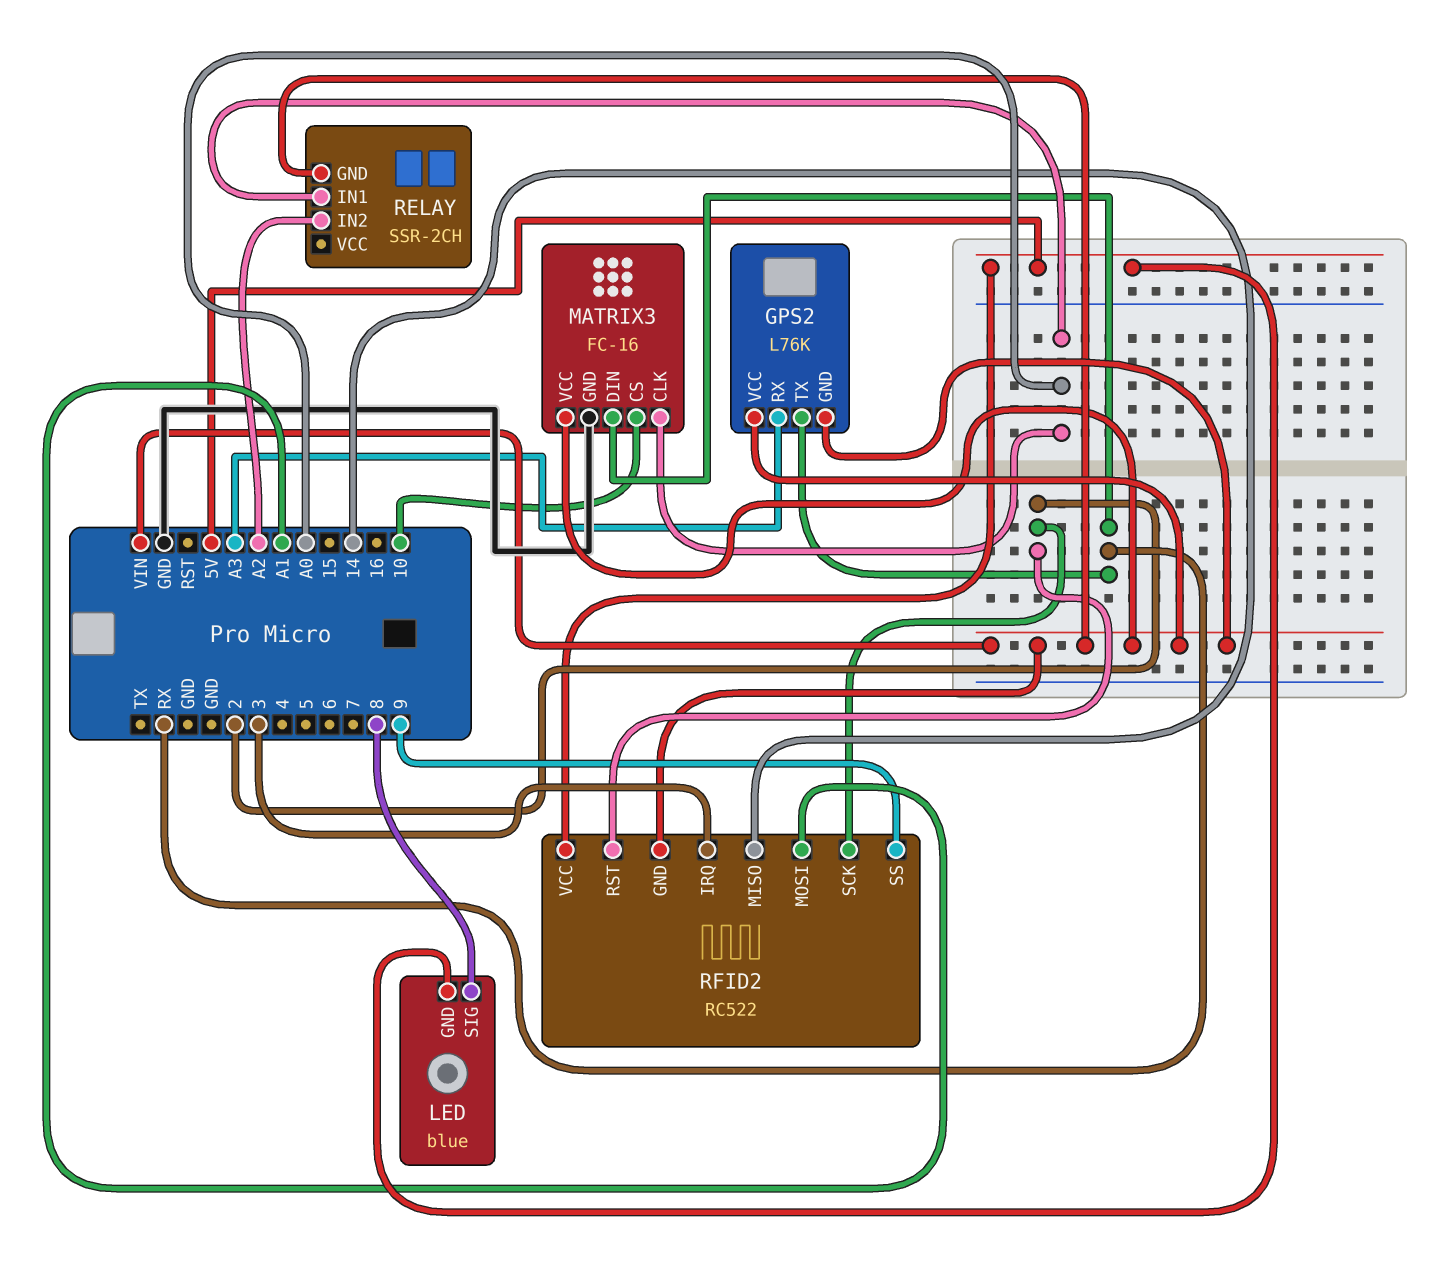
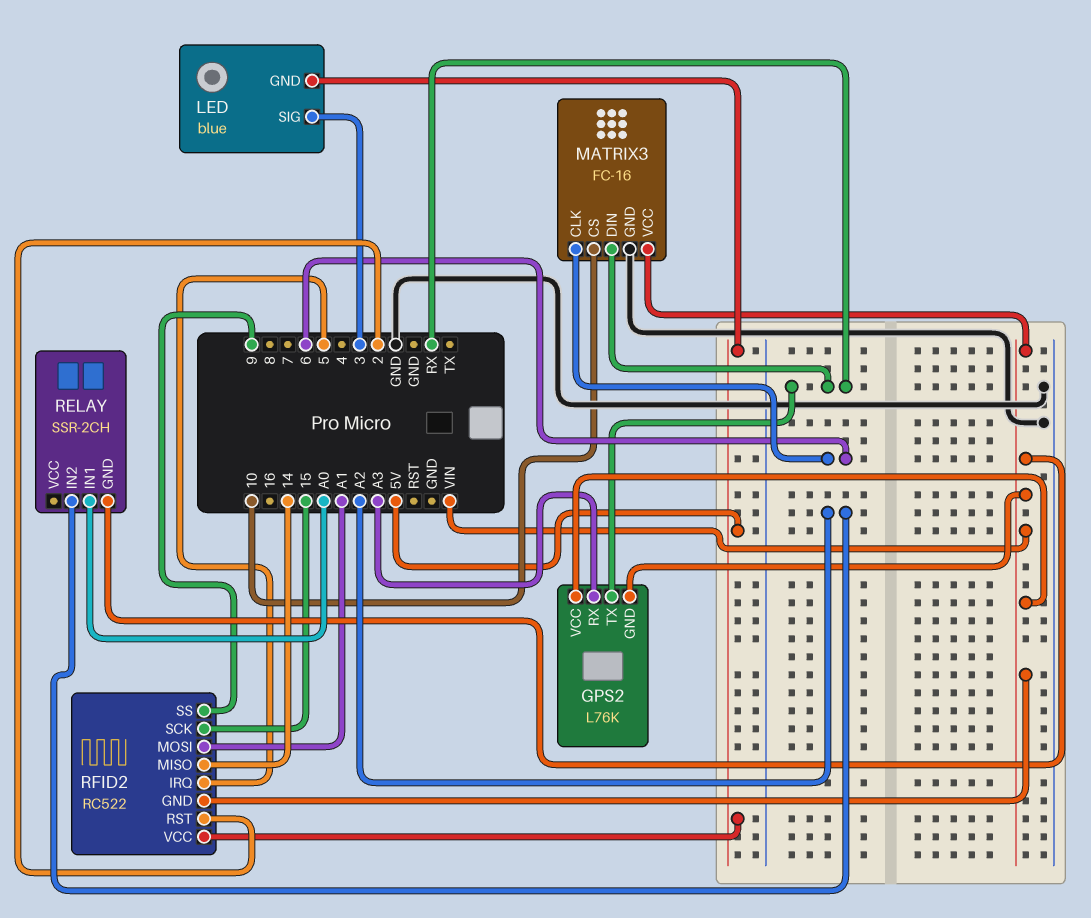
LED pin SIG: 8 -> 3
MATRIX3 pin CLK: A0 -> 6
RFID2 pin IRQ: 3 -> 5
RFID2 pin SCK: 2 -> 15

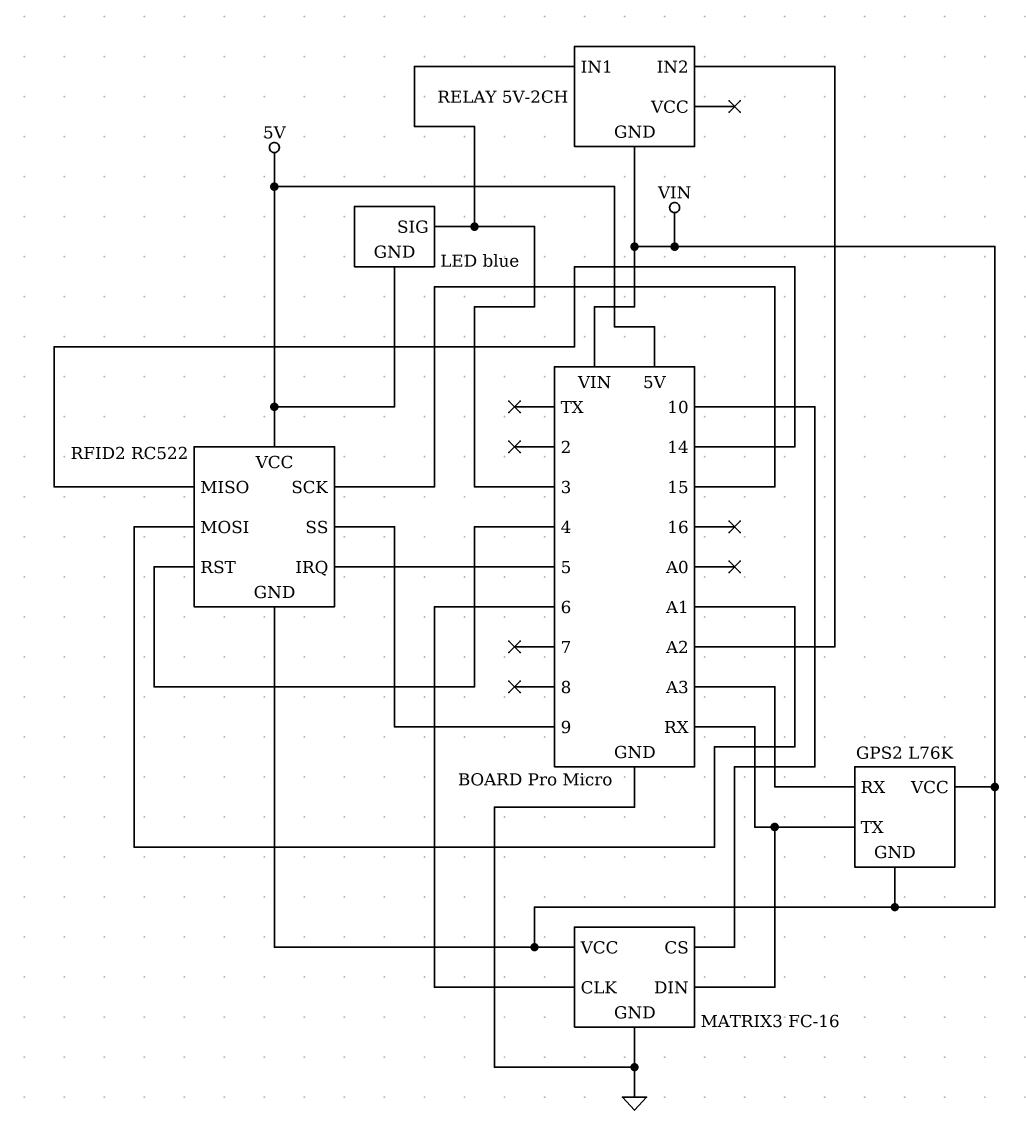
RELAY: SSR-2CH -> 5V-2CH
RELAY pin IN1: A0 -> 3
RFID2 pin RST: 2 -> 4

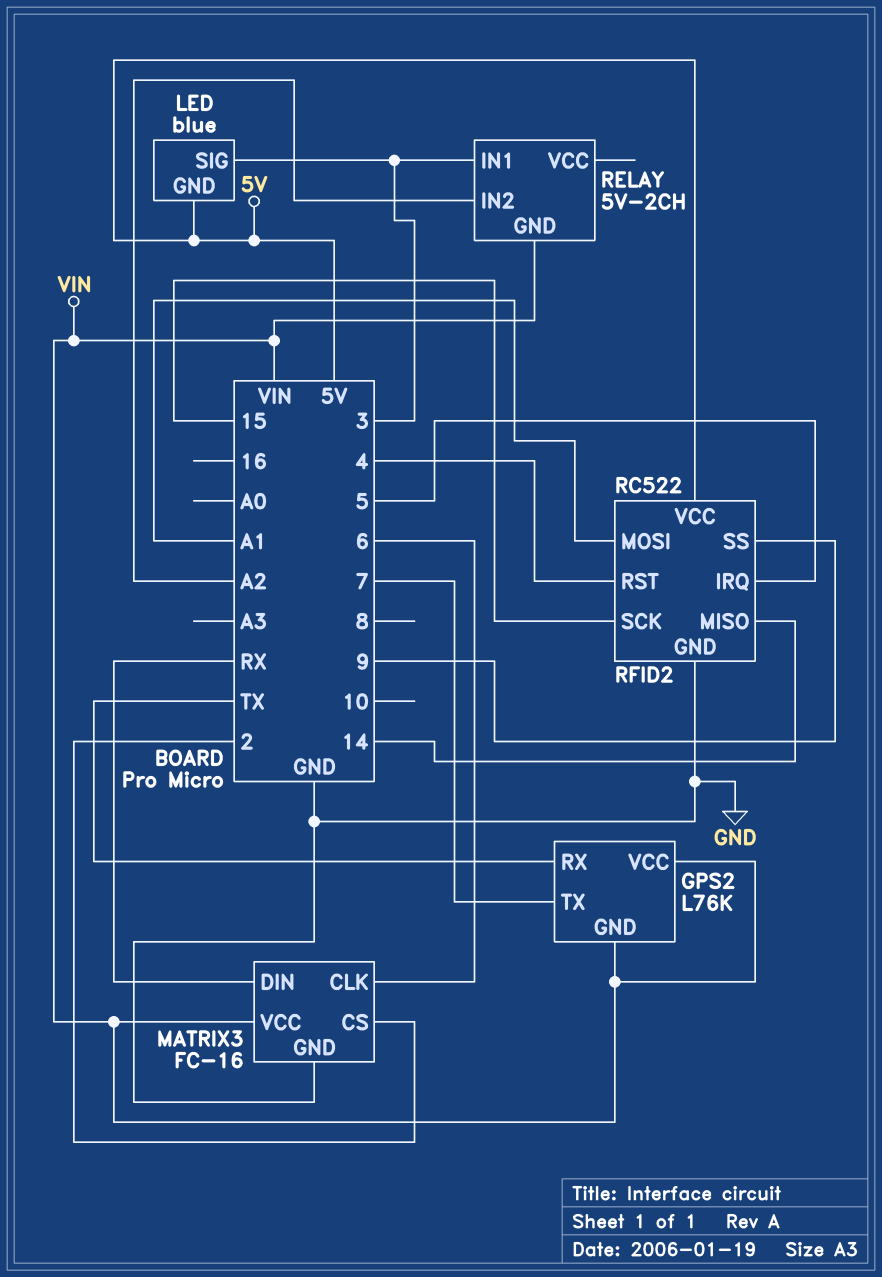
GPS2 pin RX: A3 -> TX
GPS2 pin TX: RX -> 7
MATRIX3 pin CS: 10 -> 2
RFID2 pin GND: VIN -> GND

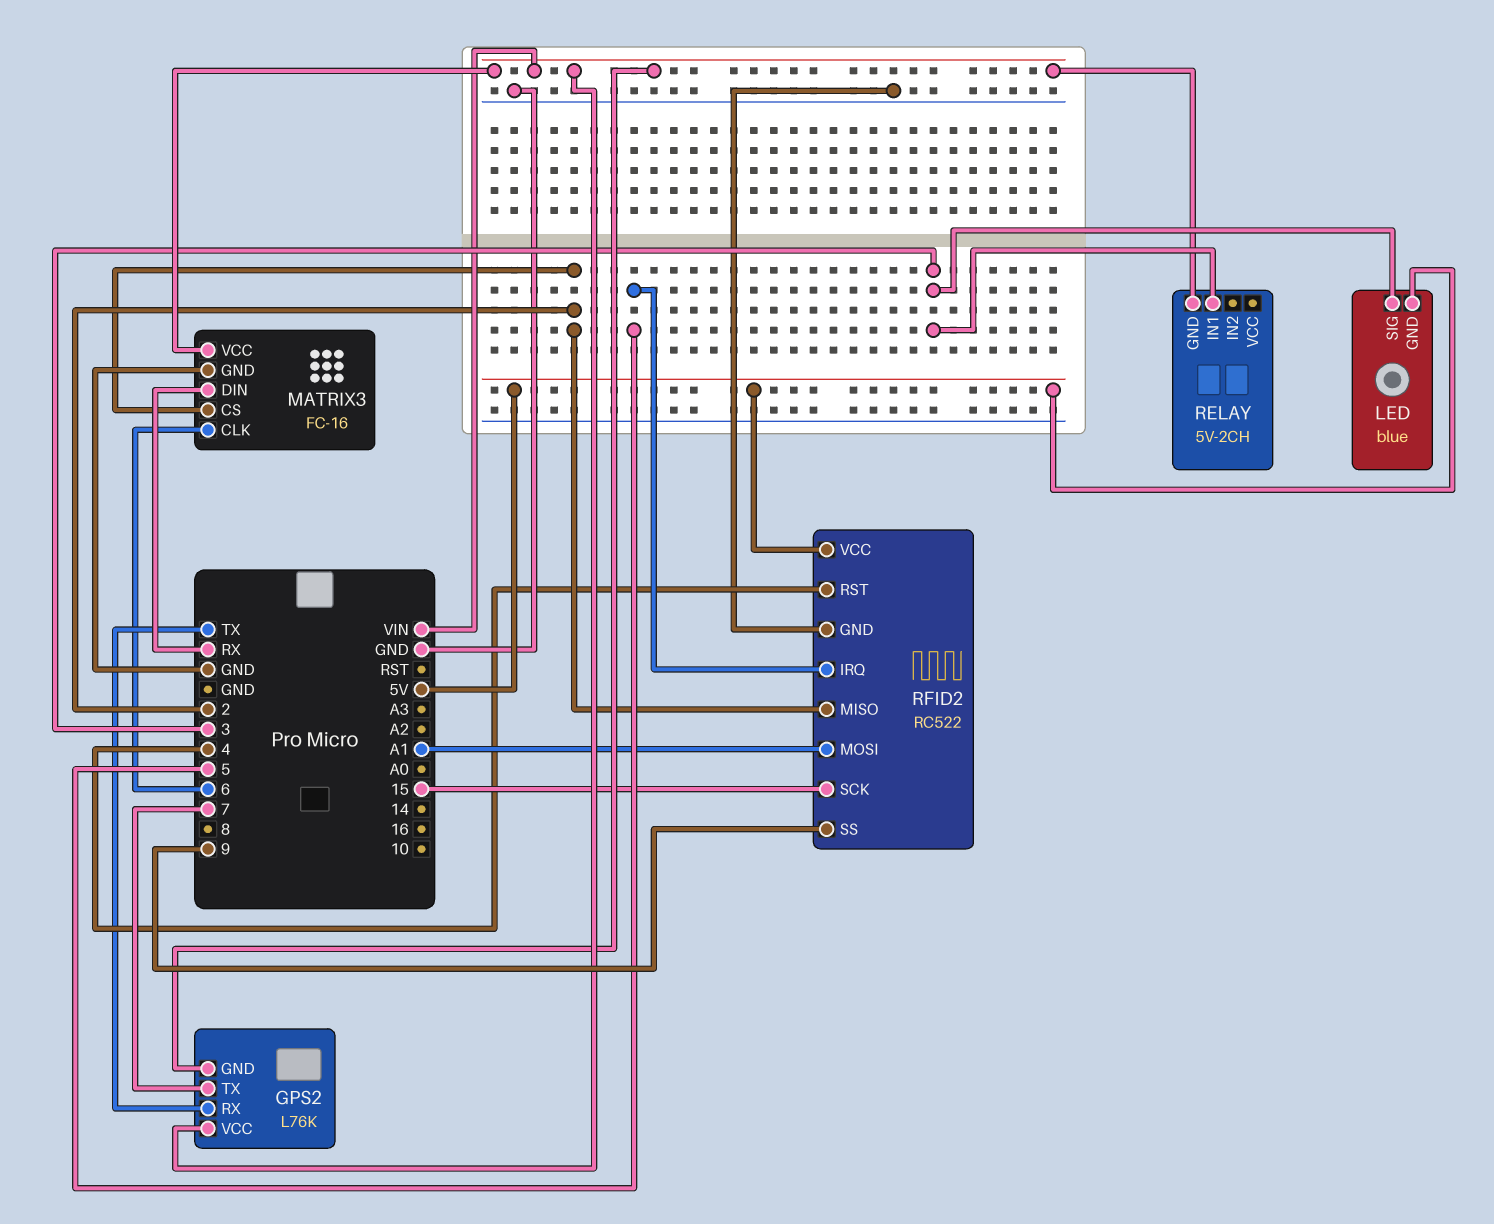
RELAY pin IN2: A2 -> none
RFID2 pin MISO: 14 -> 2

